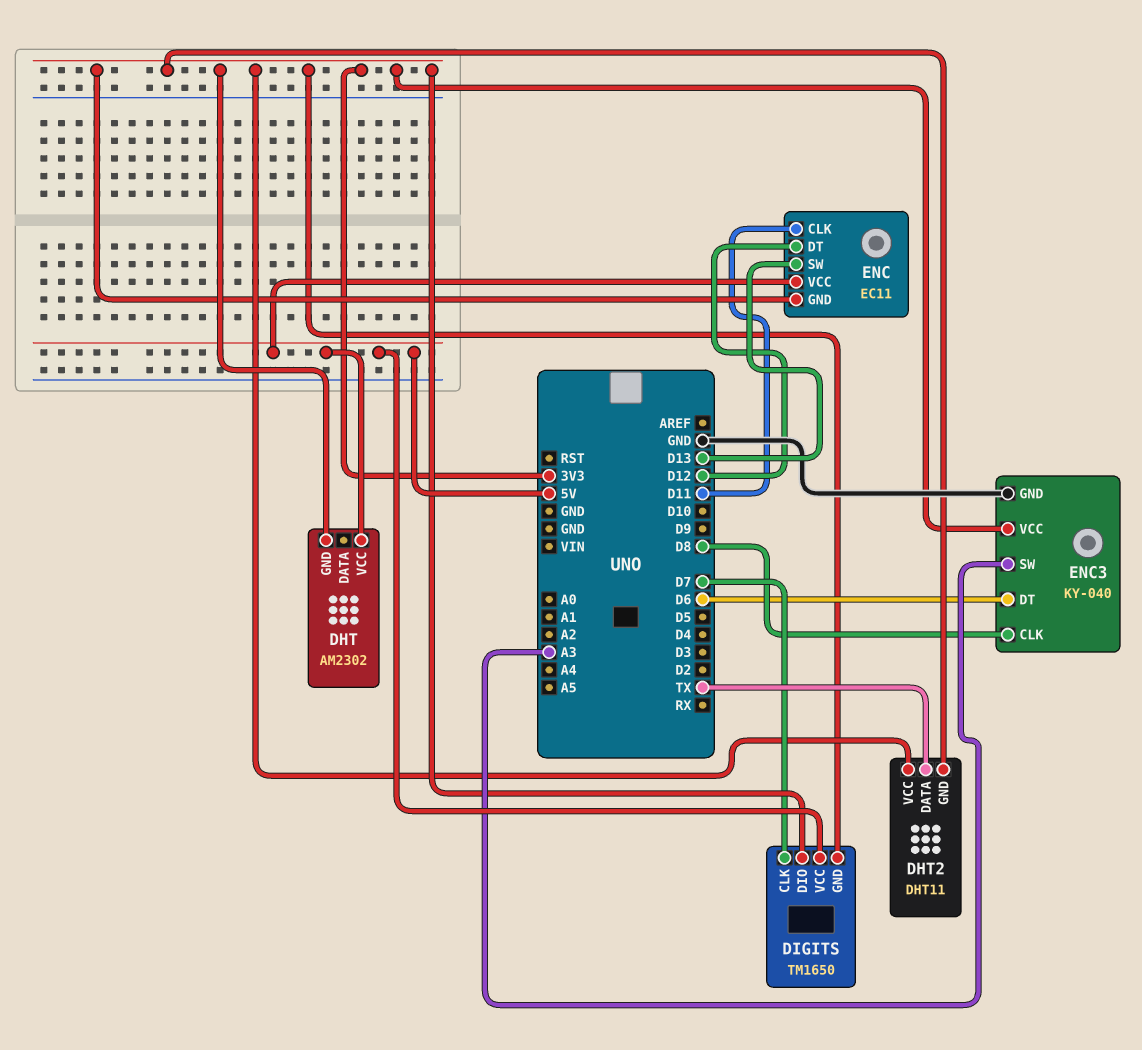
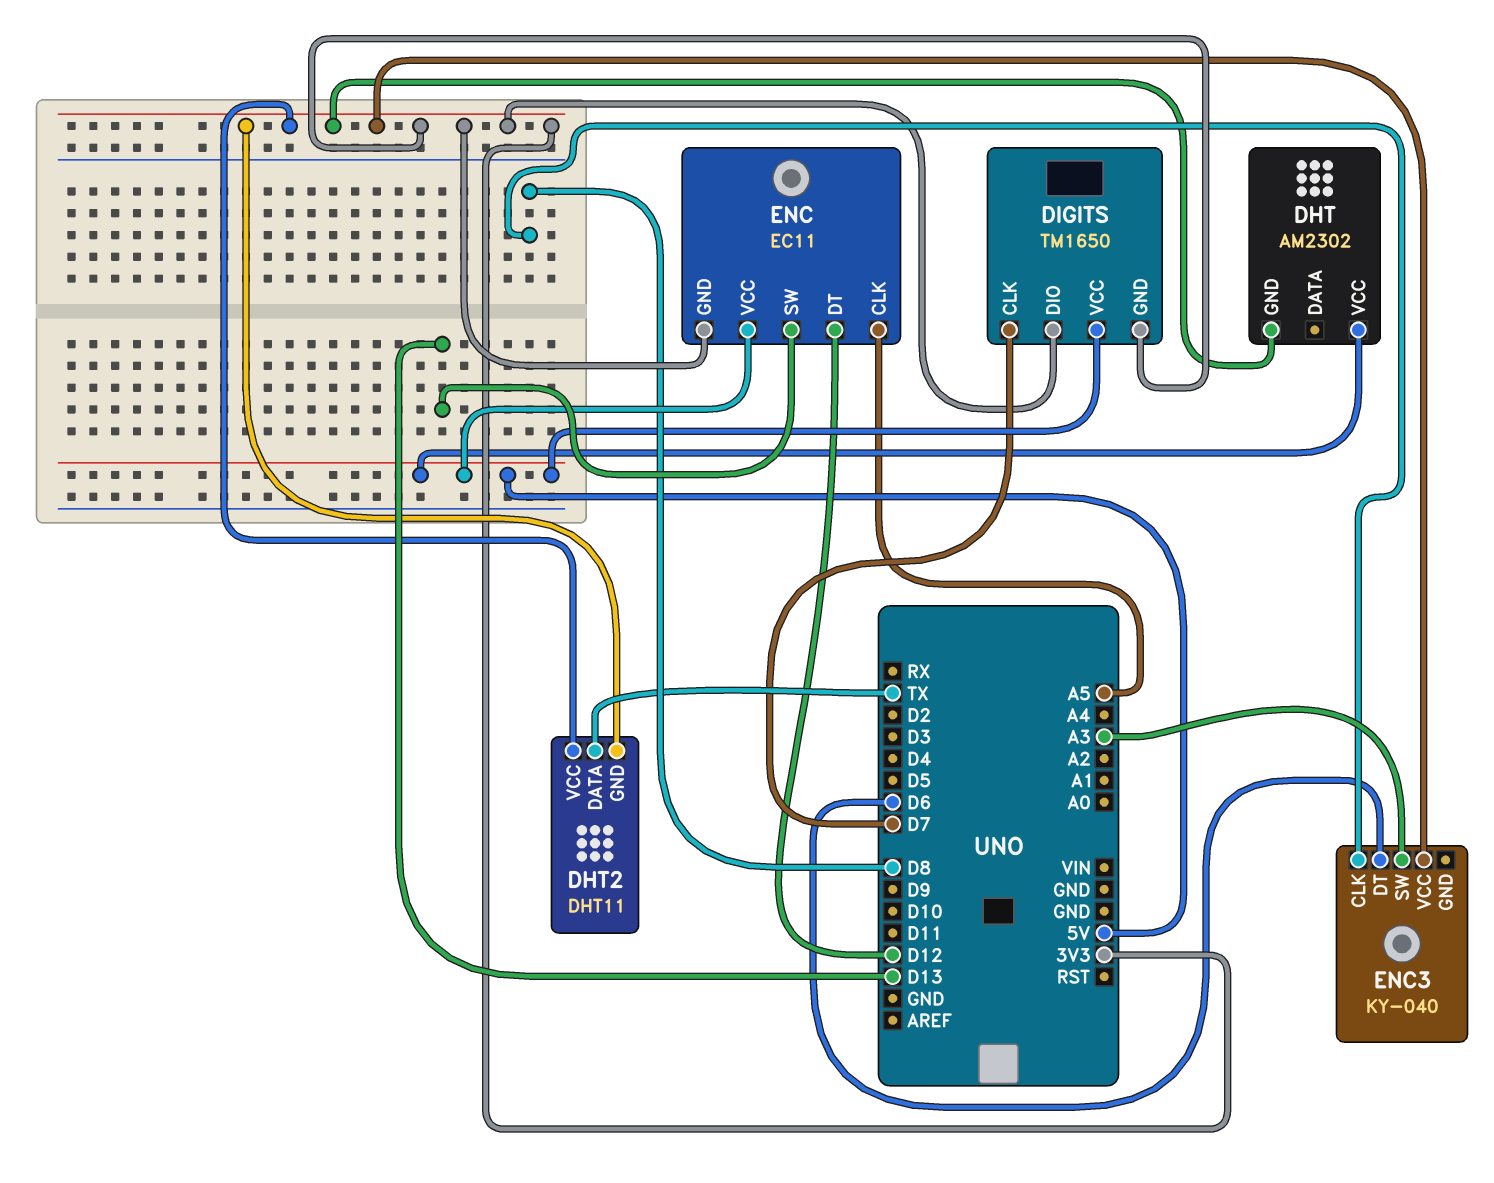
ENC pin CLK: D11 -> A5
ENC3 pin GND: GND -> none

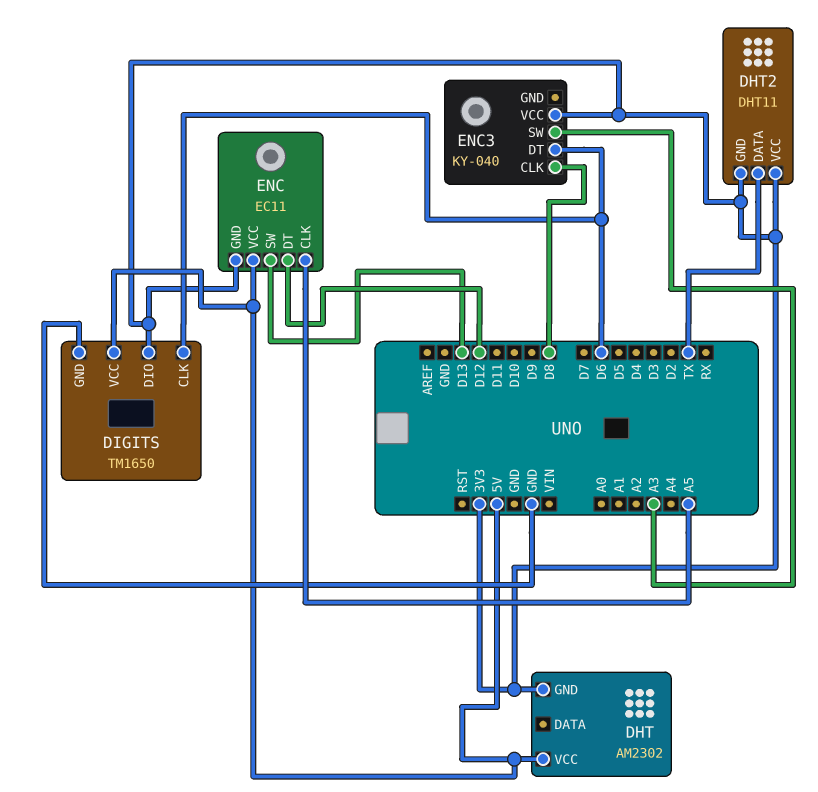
DIGITS pin CLK: D7 -> D6
DIGITS pin GND: 3V3 -> GND

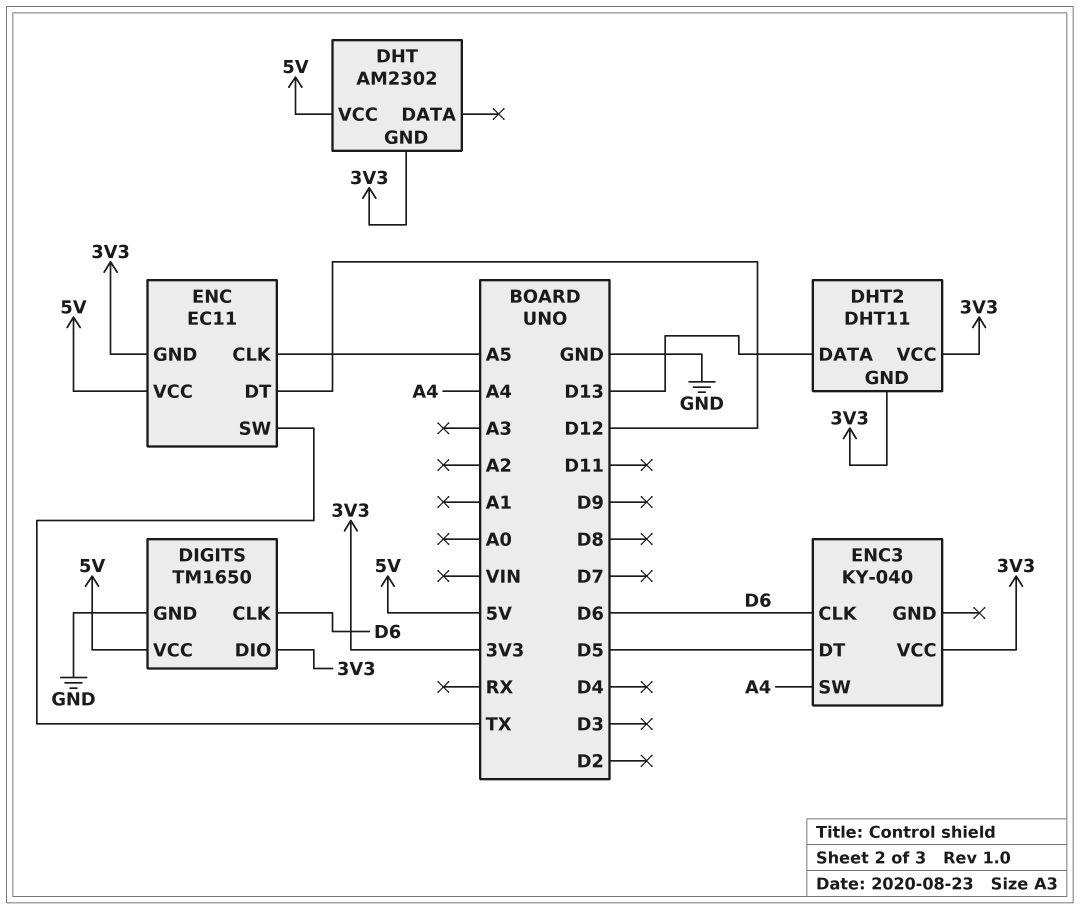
DHT2 pin DATA: TX -> D13
ENC pin SW: D13 -> TX
ENC3 pin CLK: D8 -> D6
ENC3 pin DT: D6 -> D5
ENC3 pin SW: A3 -> A4

